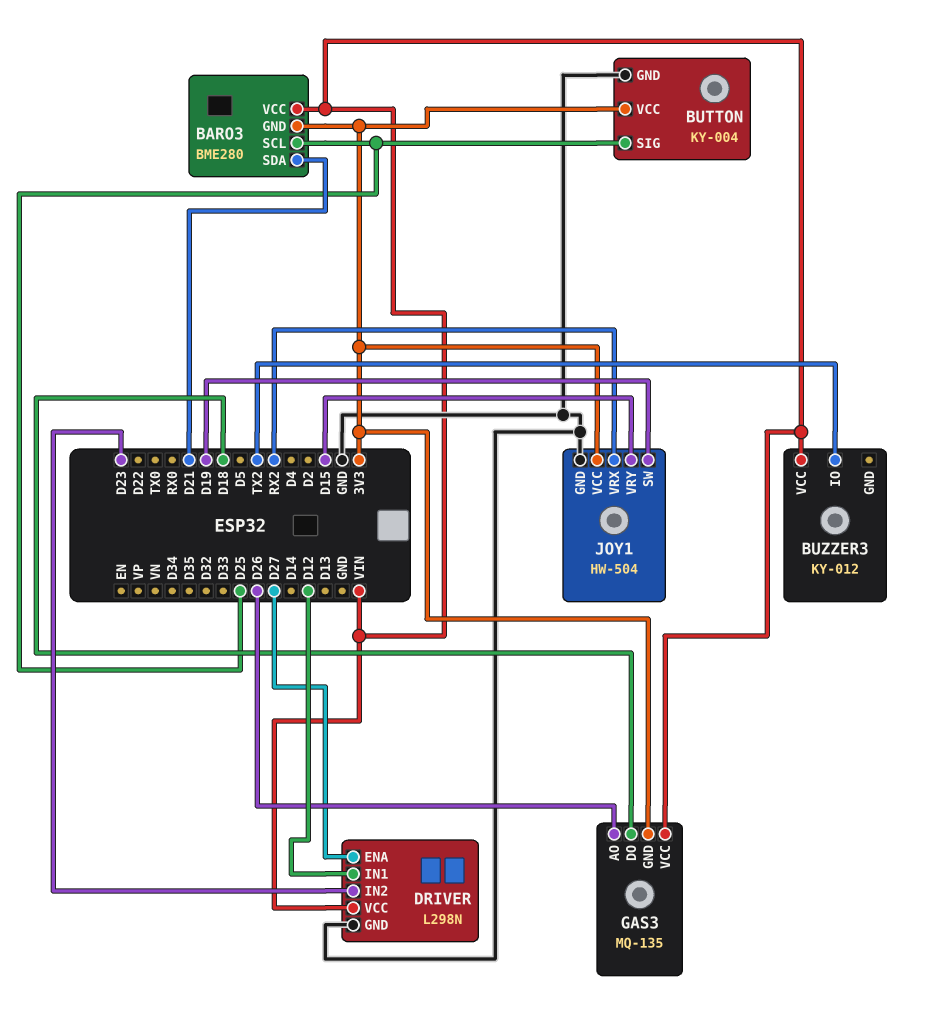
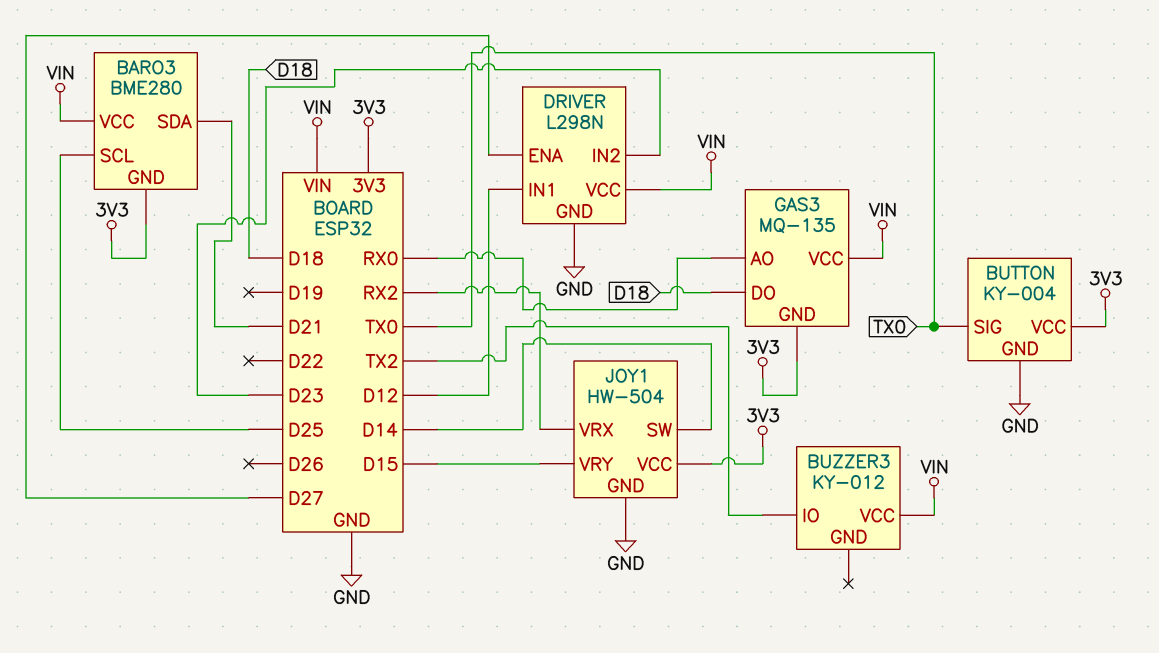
BUTTON pin SIG: D25 -> TX0
GAS3 pin AO: D26 -> RX0
JOY1 pin SW: D19 -> D14

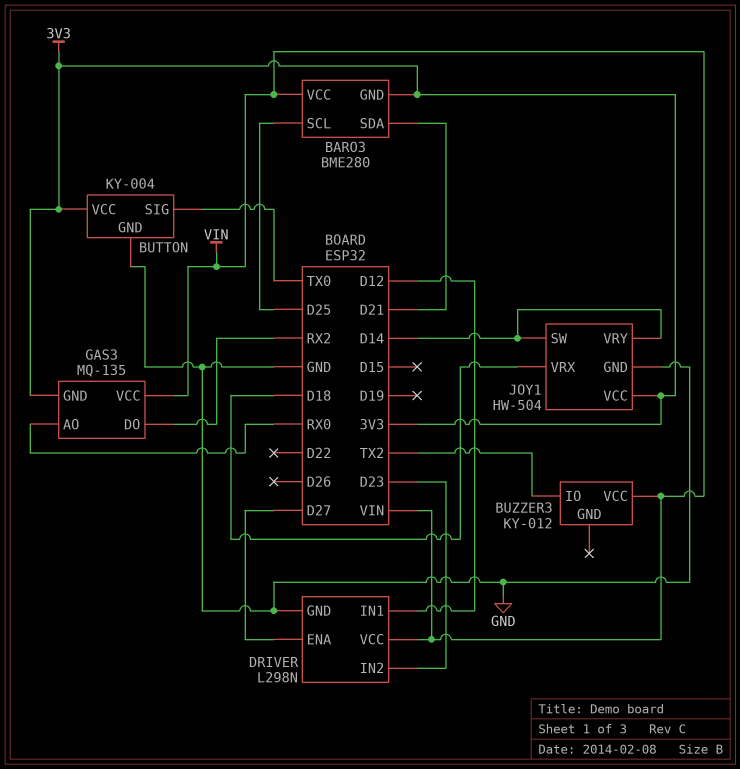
GAS3 pin DO: D18 -> RX2
JOY1 pin VRX: RX2 -> D18
JOY1 pin VRY: D15 -> D14

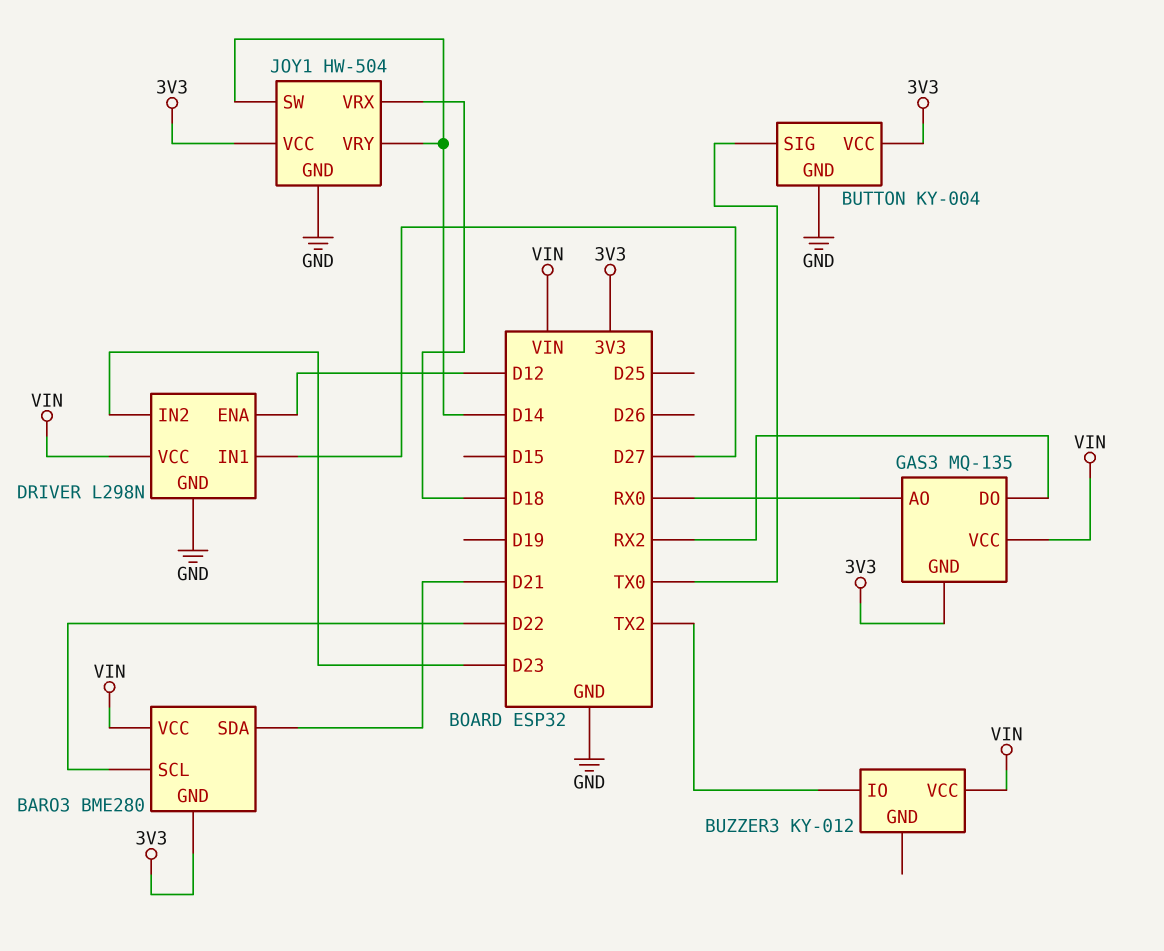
BARO3 pin SCL: D25 -> D22
DRIVER pin ENA: D27 -> D12
DRIVER pin IN1: D12 -> D27

